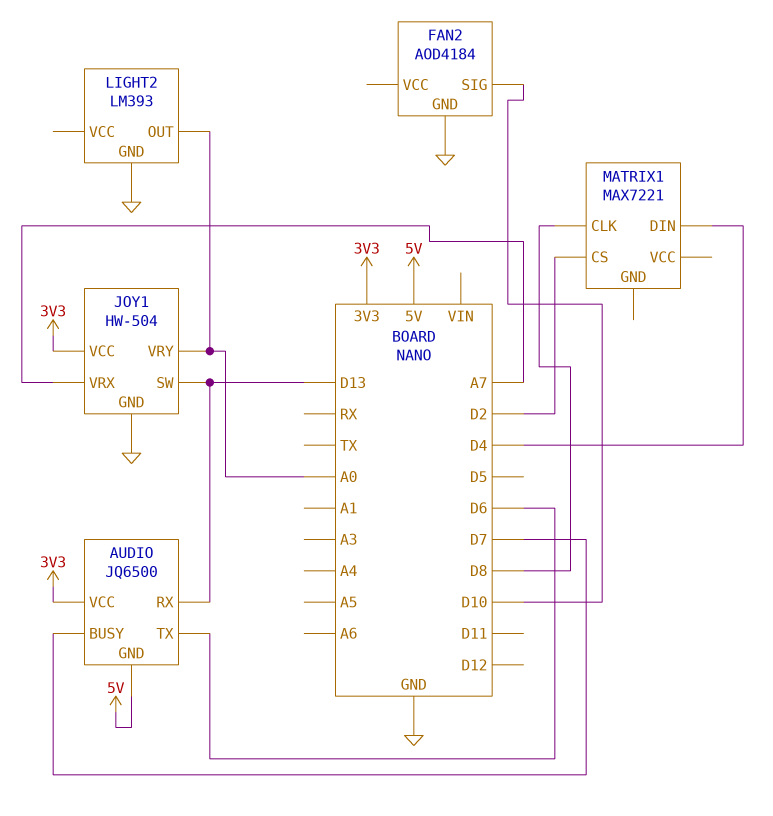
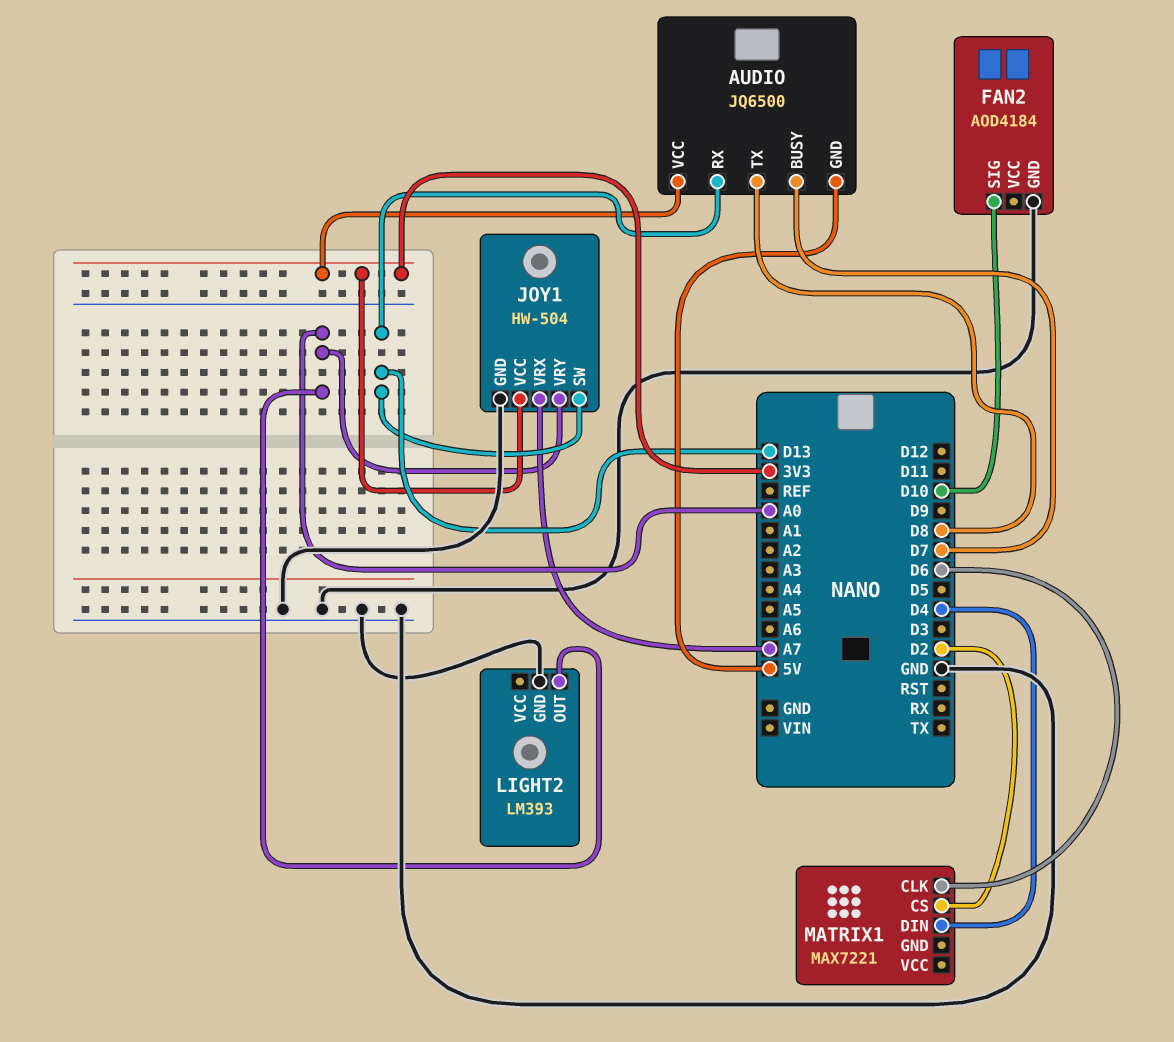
AUDIO pin TX: D6 -> D8
MATRIX1 pin CLK: D8 -> D6

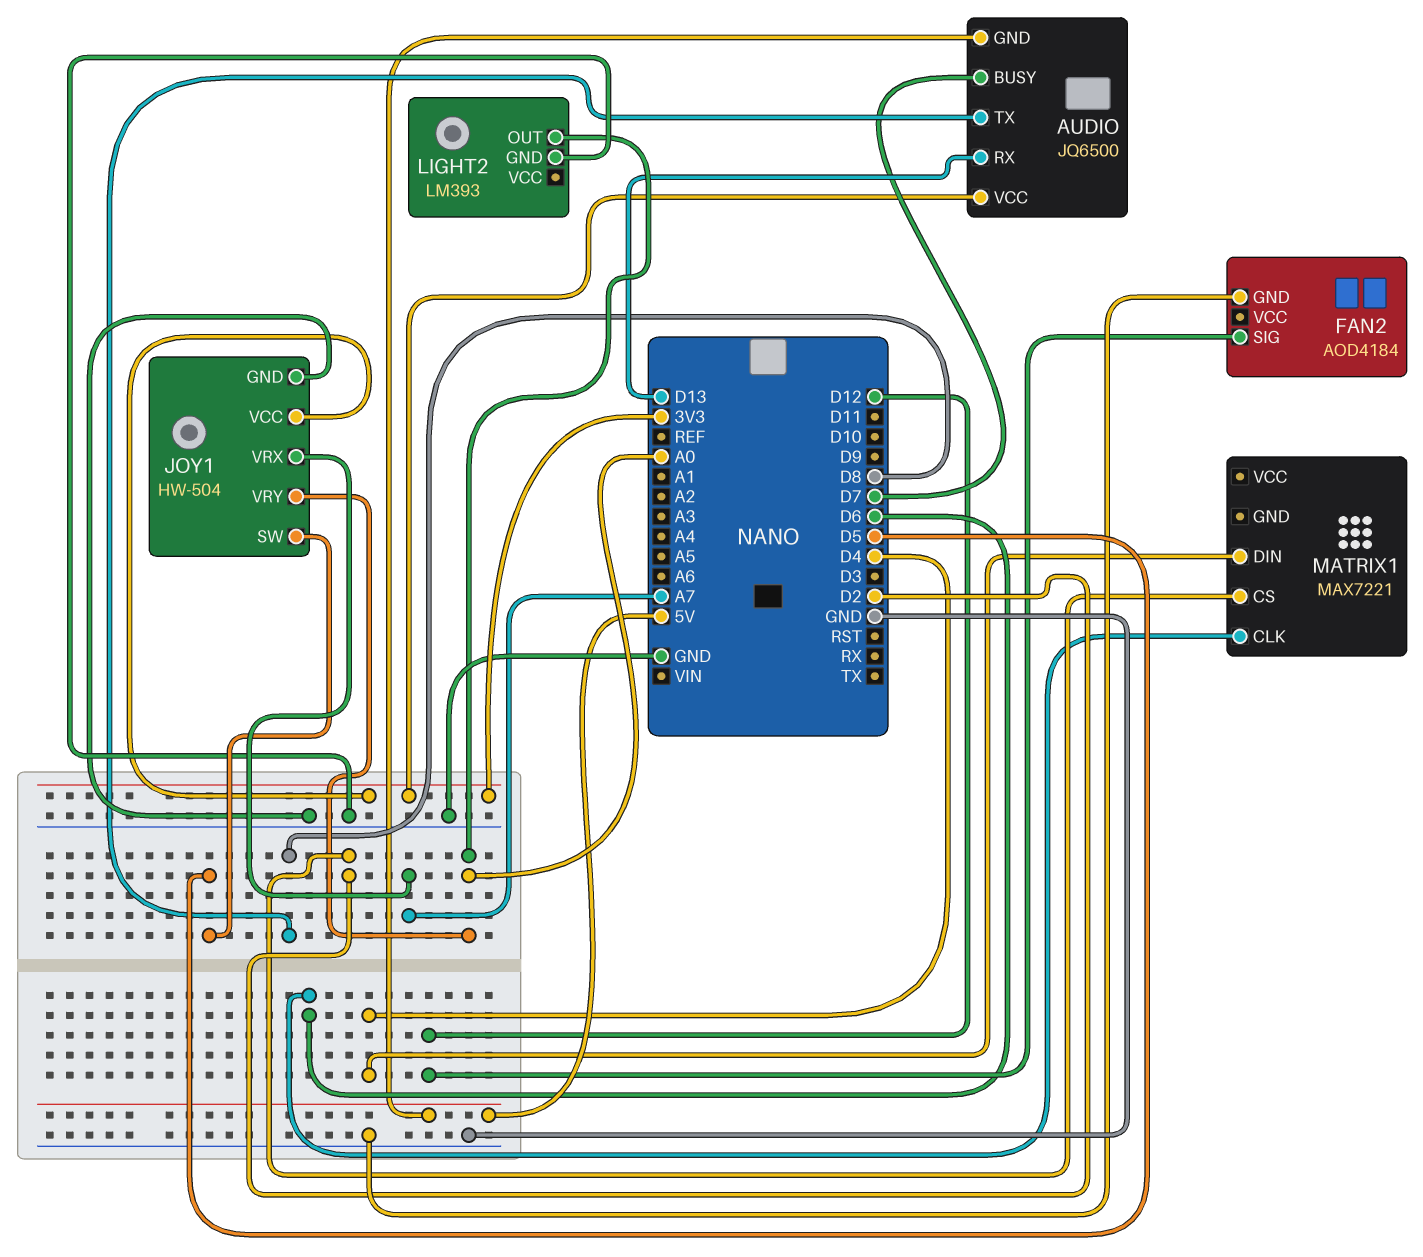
FAN2 pin SIG: D10 -> D12
JOY1 pin SW: D13 -> D5

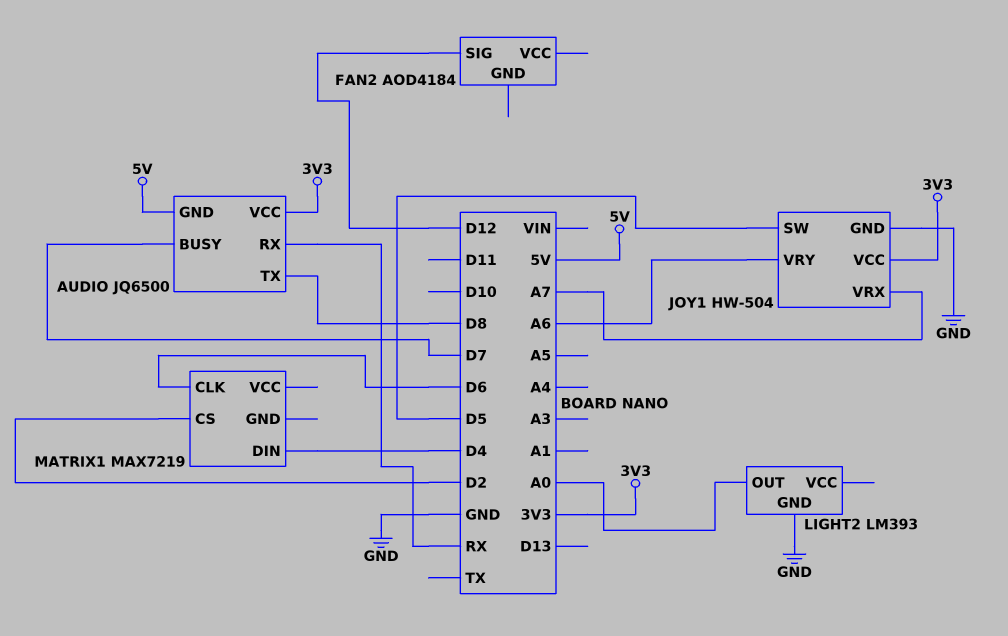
AUDIO pin RX: D13 -> RX
FAN2 pin GND: GND -> none
JOY1 pin VRY: A0 -> A6
MATRIX1: MAX7221 -> MAX7219

